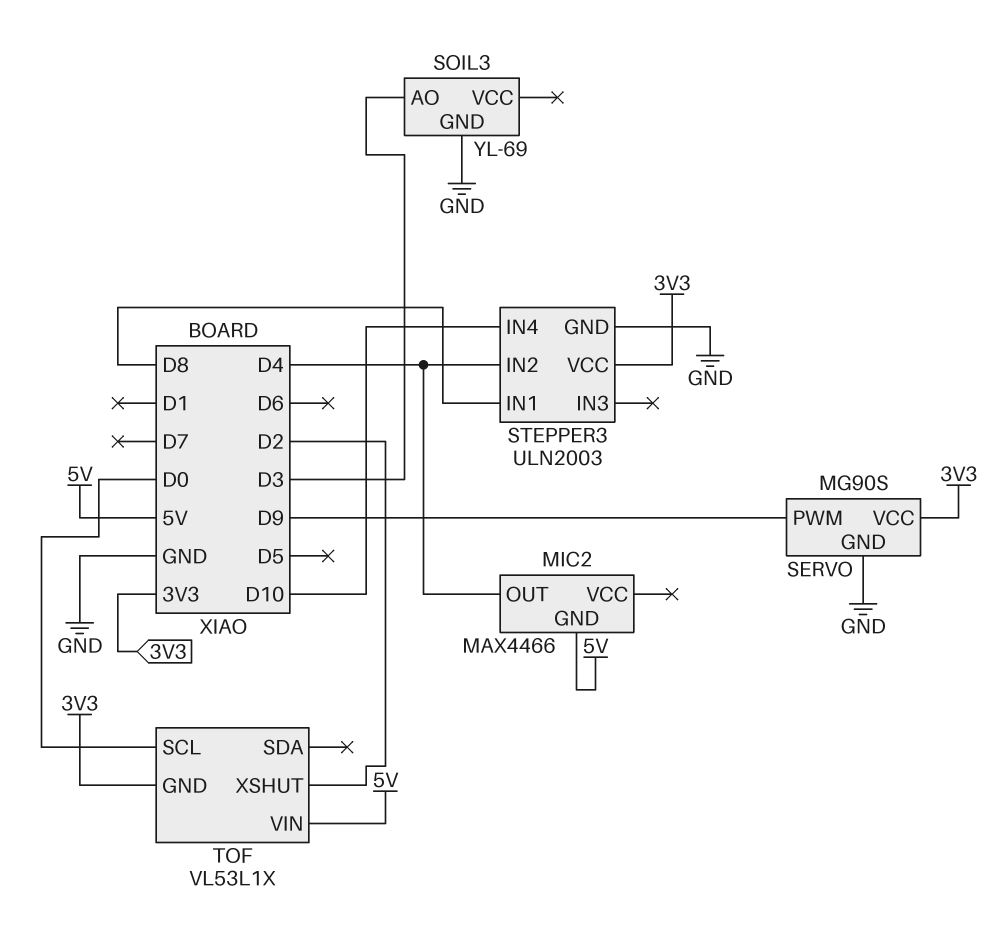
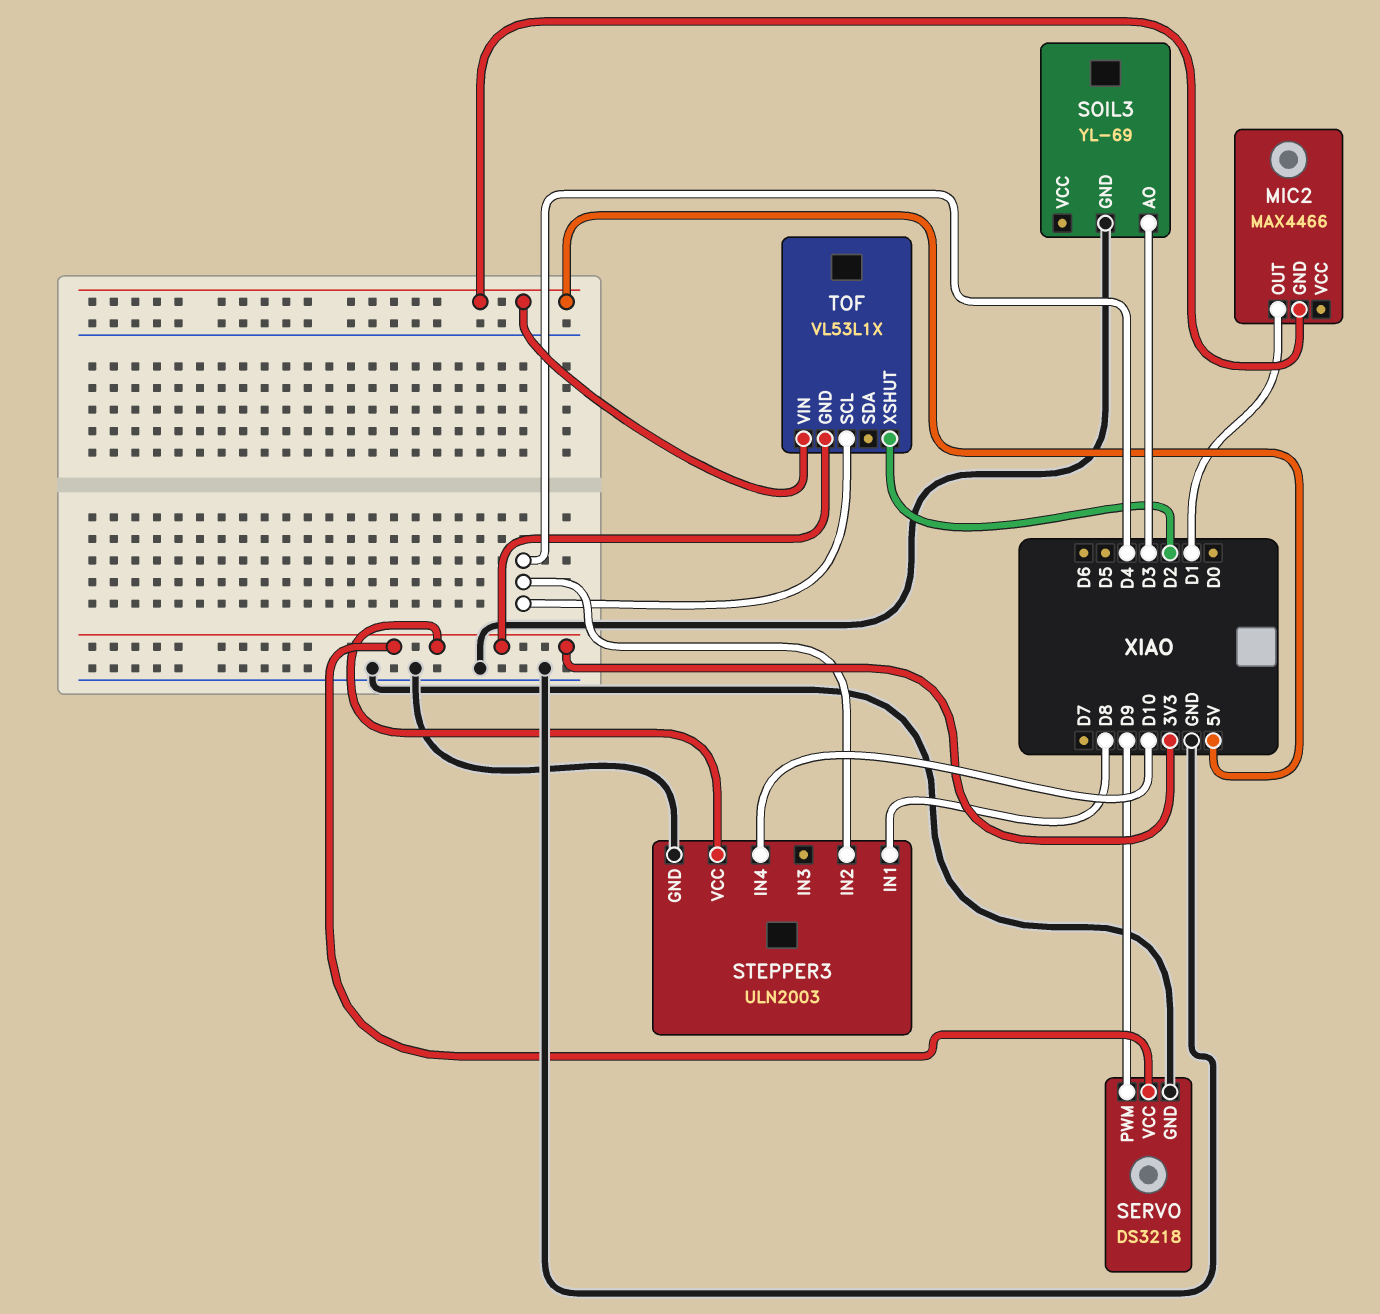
MIC2 pin OUT: D4 -> D1
SERVO: MG90S -> DS3218
TOF pin SCL: D0 -> D4

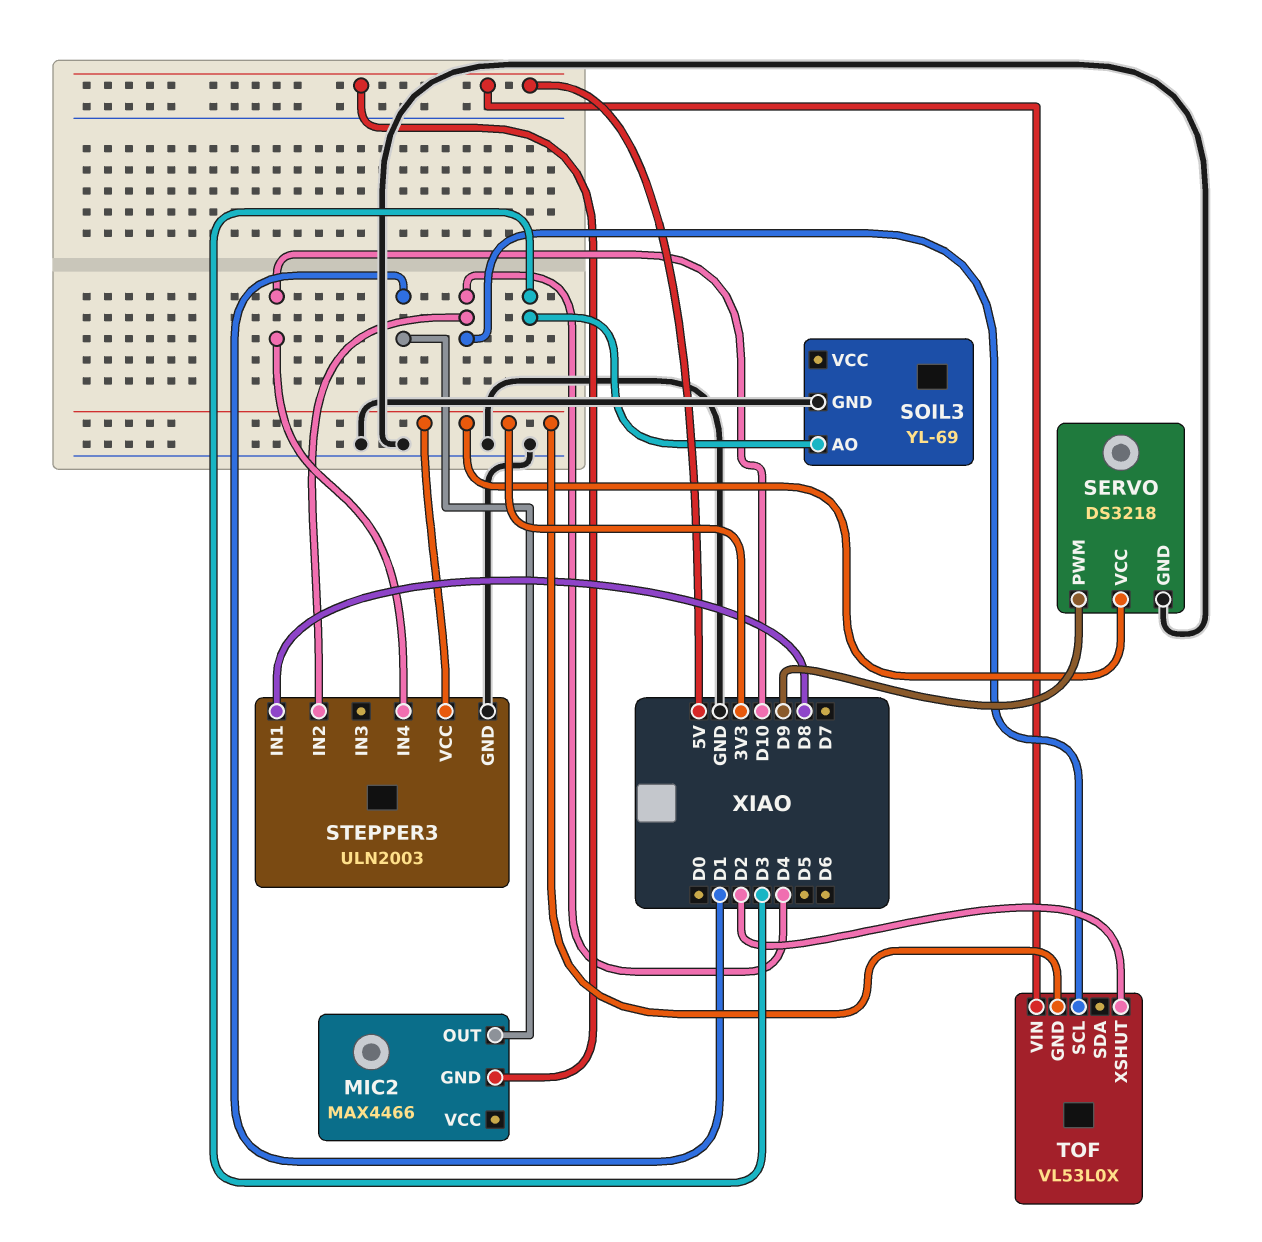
TOF: VL53L1X -> VL53L0X

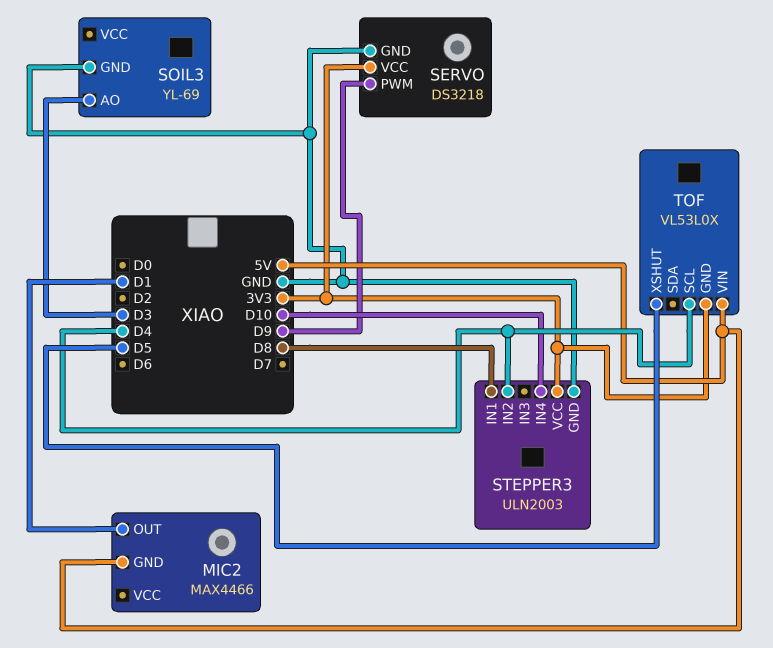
TOF pin XSHUT: D2 -> D5

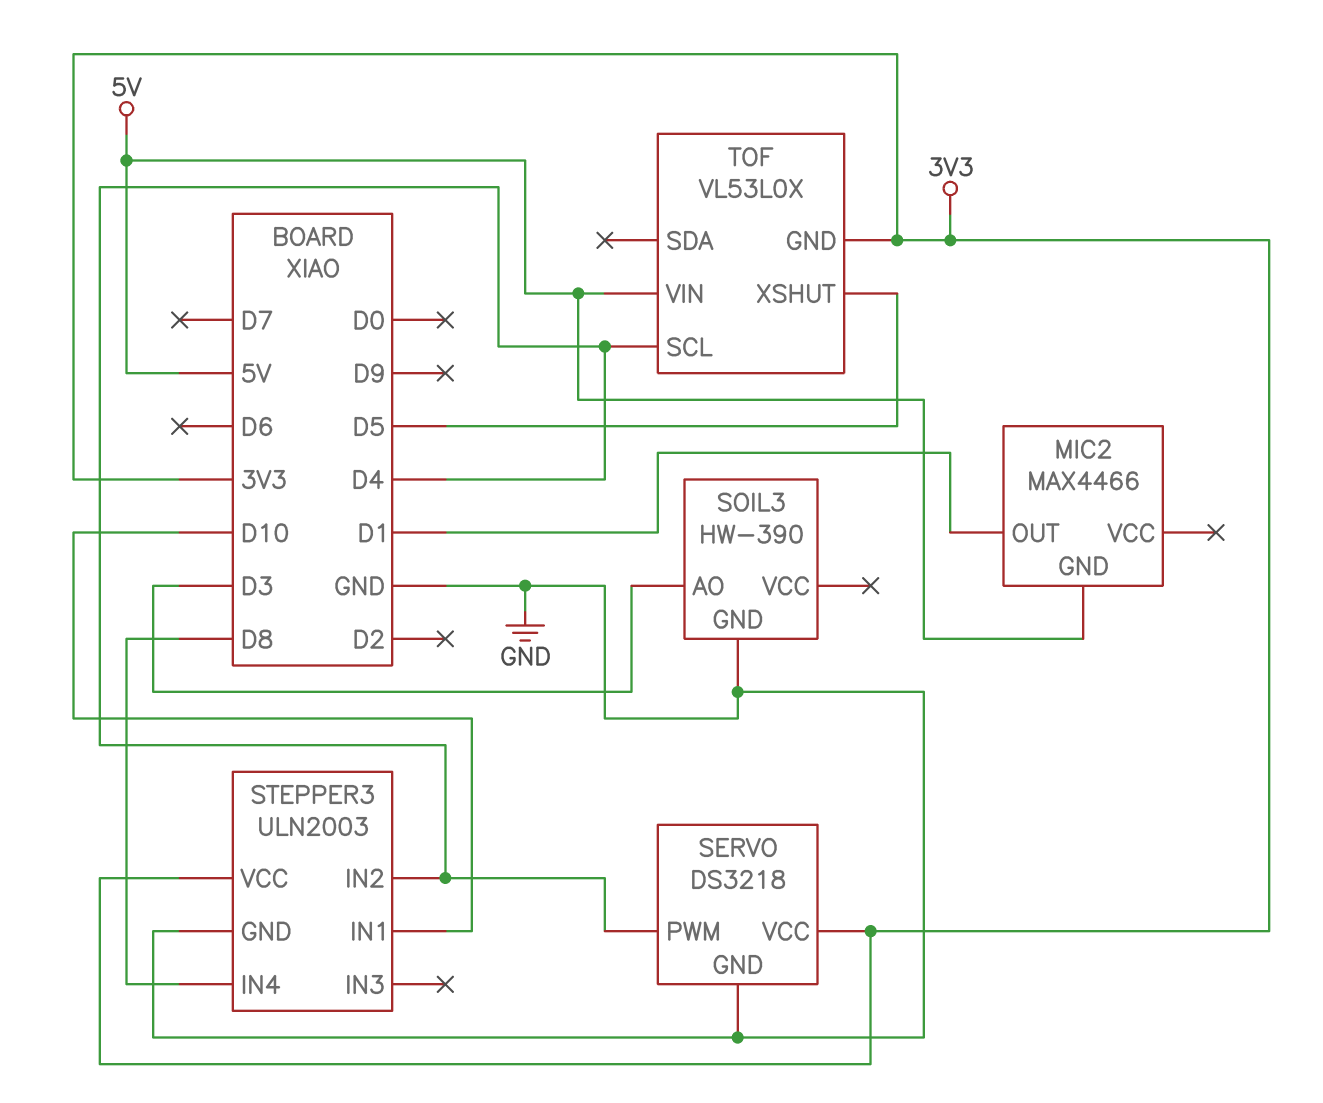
SERVO pin PWM: D9 -> D4
SOIL3: YL-69 -> HW-390
STEPPER3 pin IN1: D8 -> D10
STEPPER3 pin IN4: D10 -> D8

